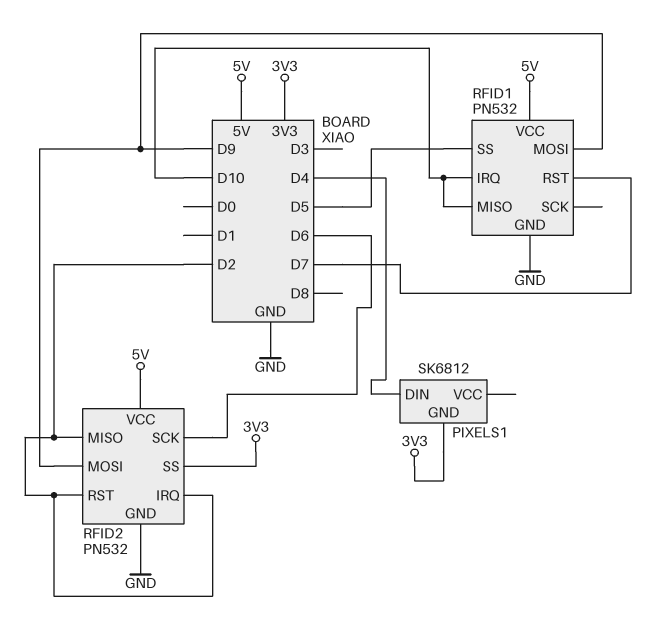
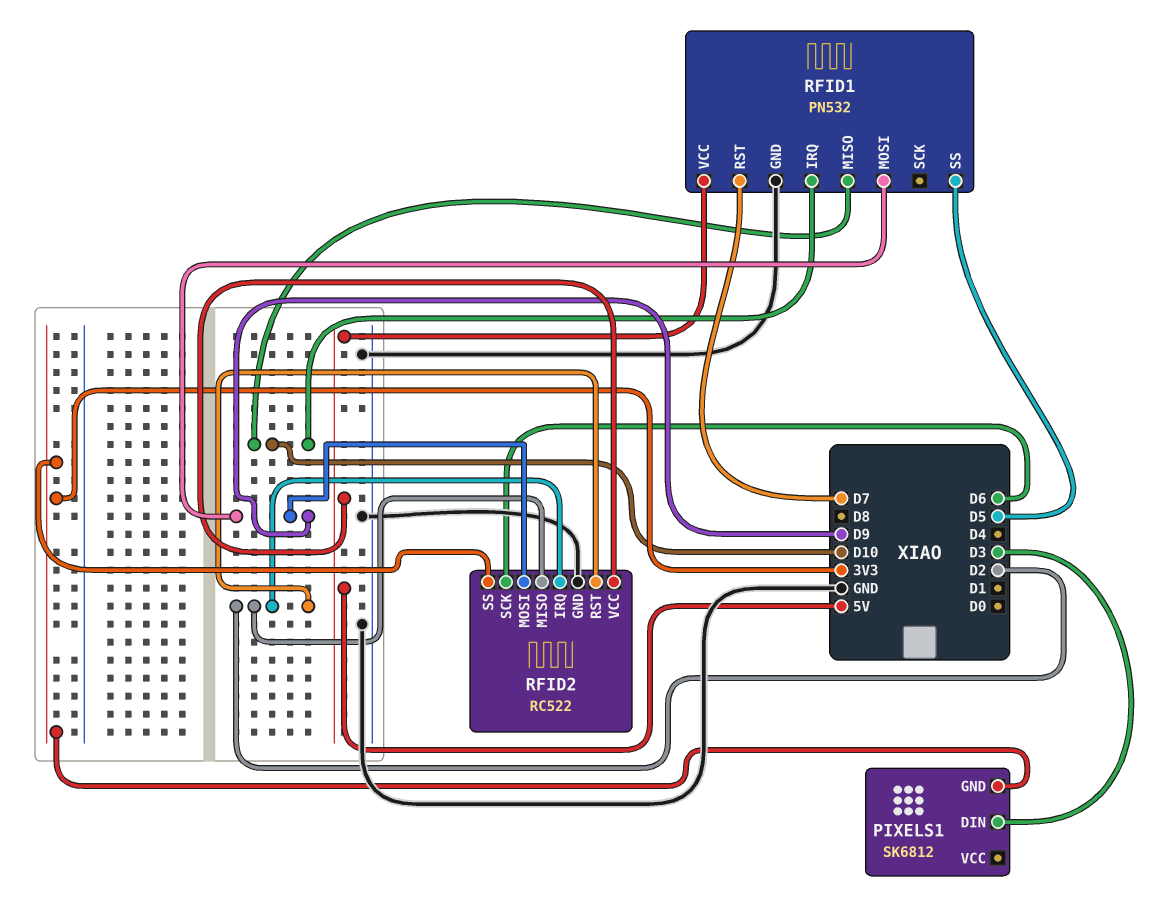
PIXELS1 pin DIN: D4 -> D3
RFID2: PN532 -> RC522

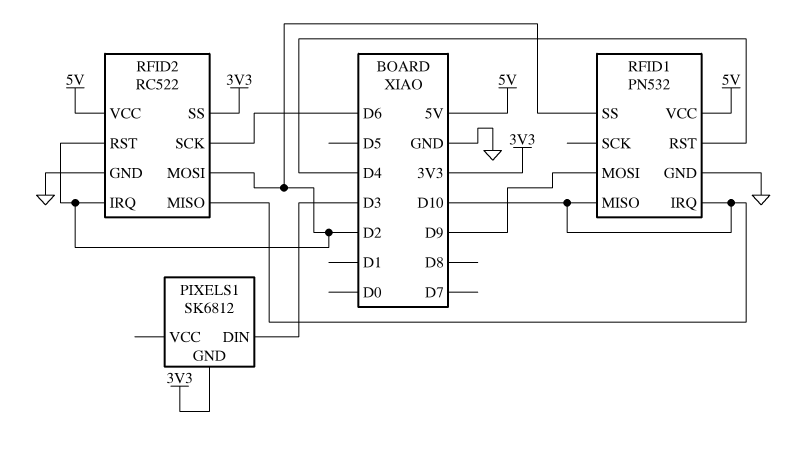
RFID1 pin RST: D7 -> D4
RFID1 pin SS: D5 -> D2
RFID2 pin MISO: D2 -> D10
RFID2 pin MOSI: D9 -> D2

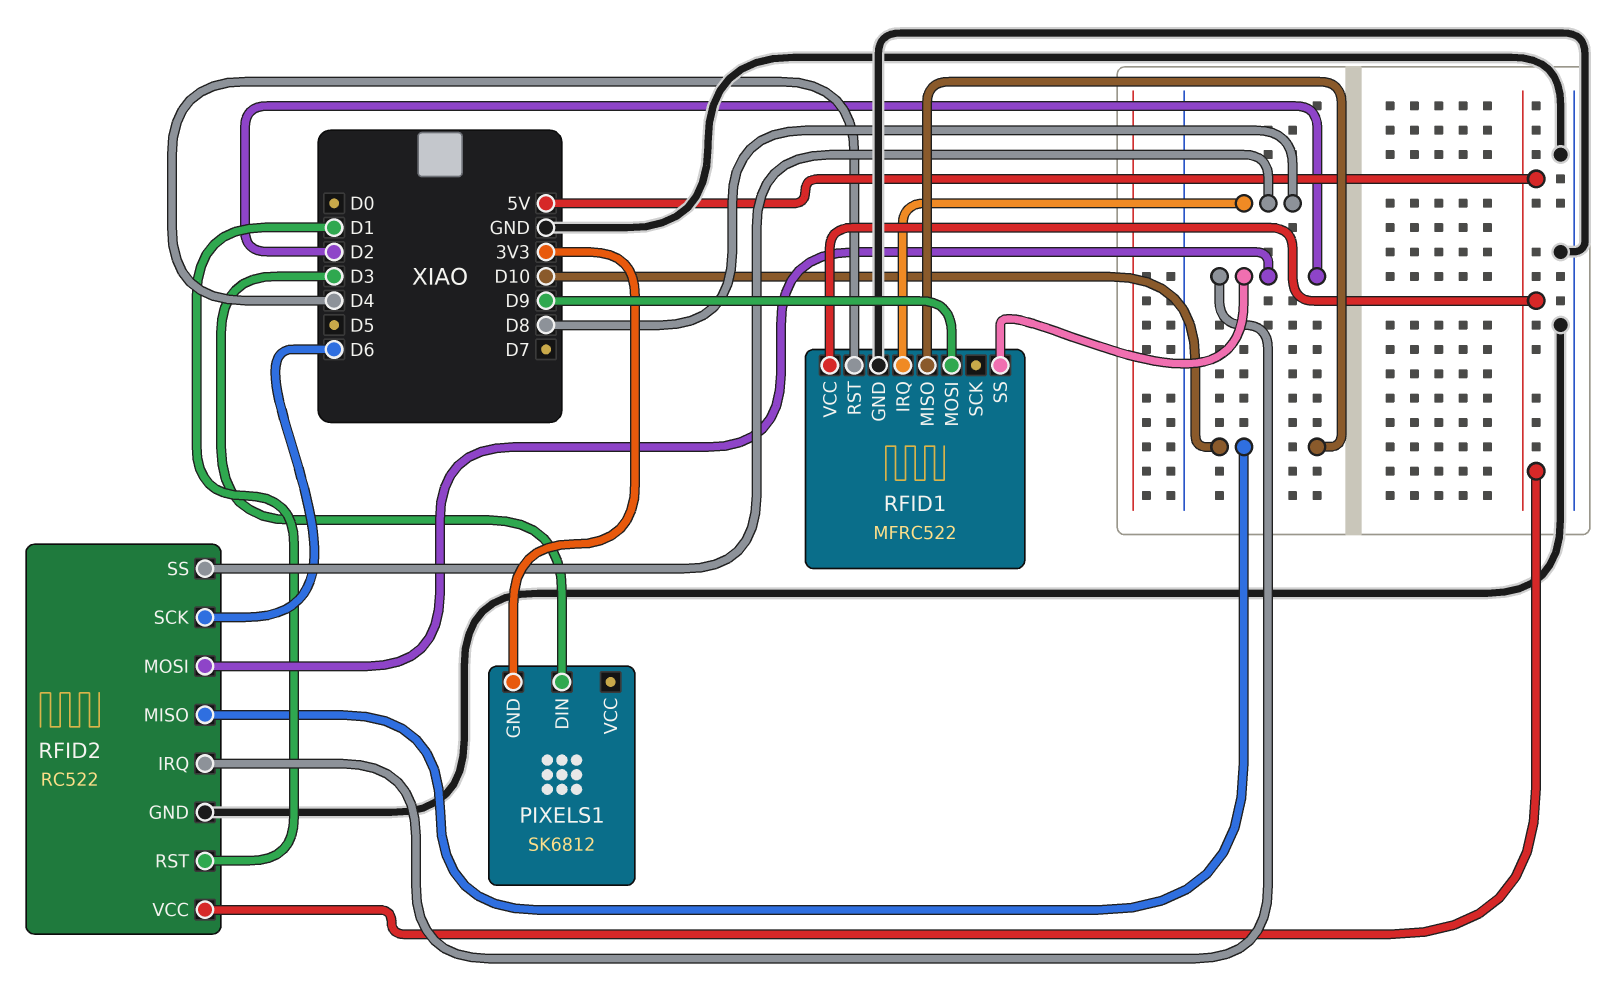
RFID1: PN532 -> MFRC522
RFID1 pin IRQ: D10 -> D8
RFID2 pin RST: D2 -> D1
RFID2 pin SS: 3V3 -> D8

